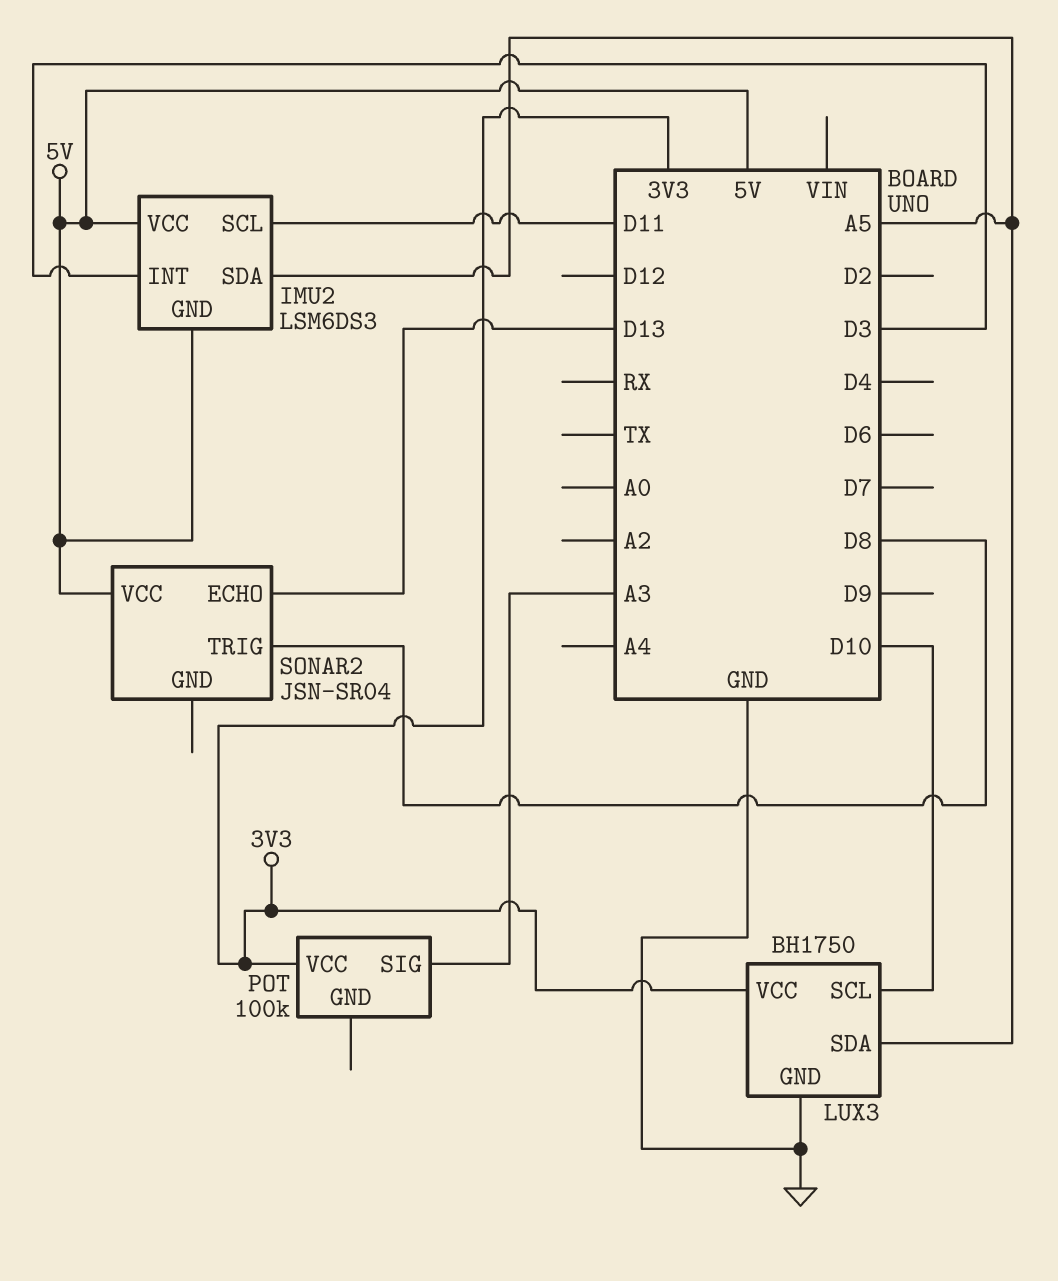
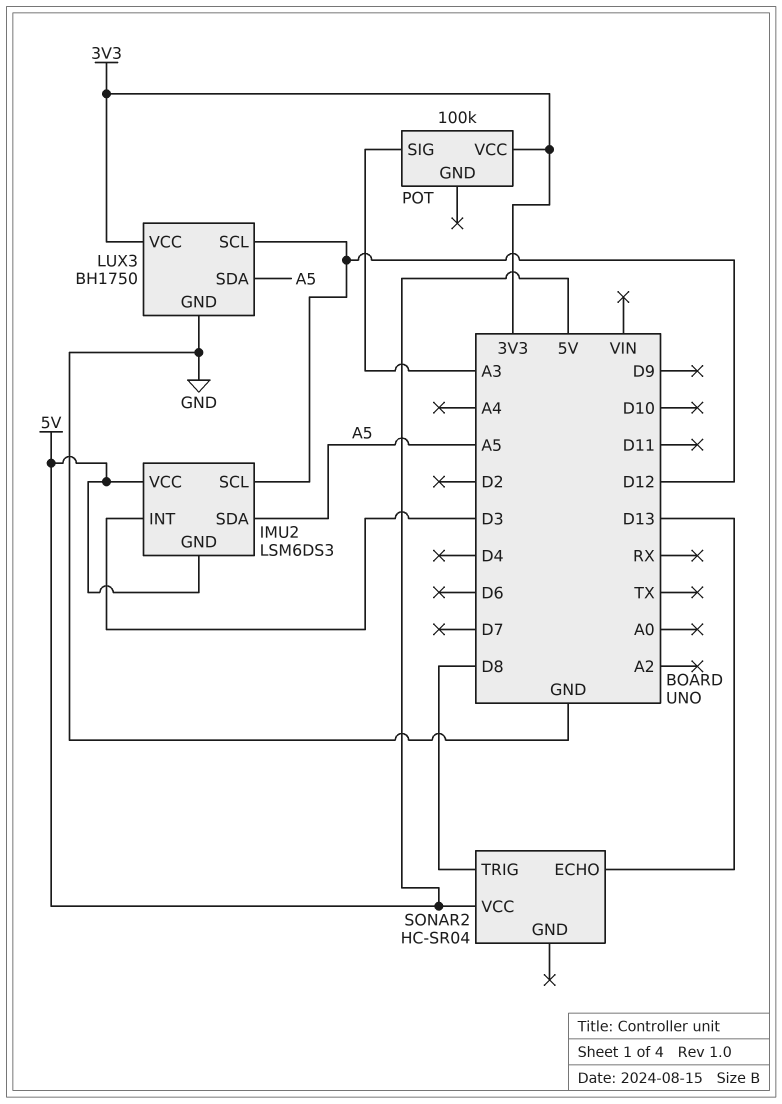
IMU2 pin SCL: D11 -> D12
LUX3 pin SCL: D10 -> D12
SONAR2: JSN-SR04 -> HC-SR04

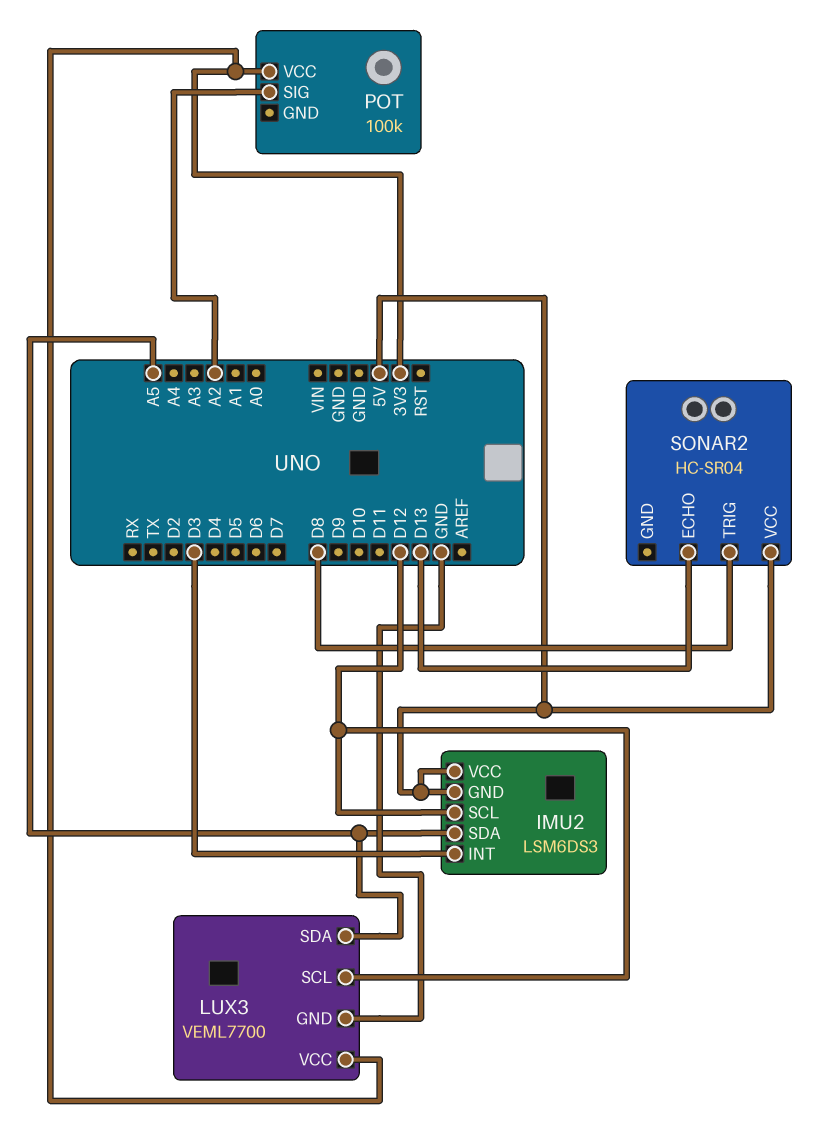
LUX3: BH1750 -> VEML7700
POT pin SIG: A3 -> A2

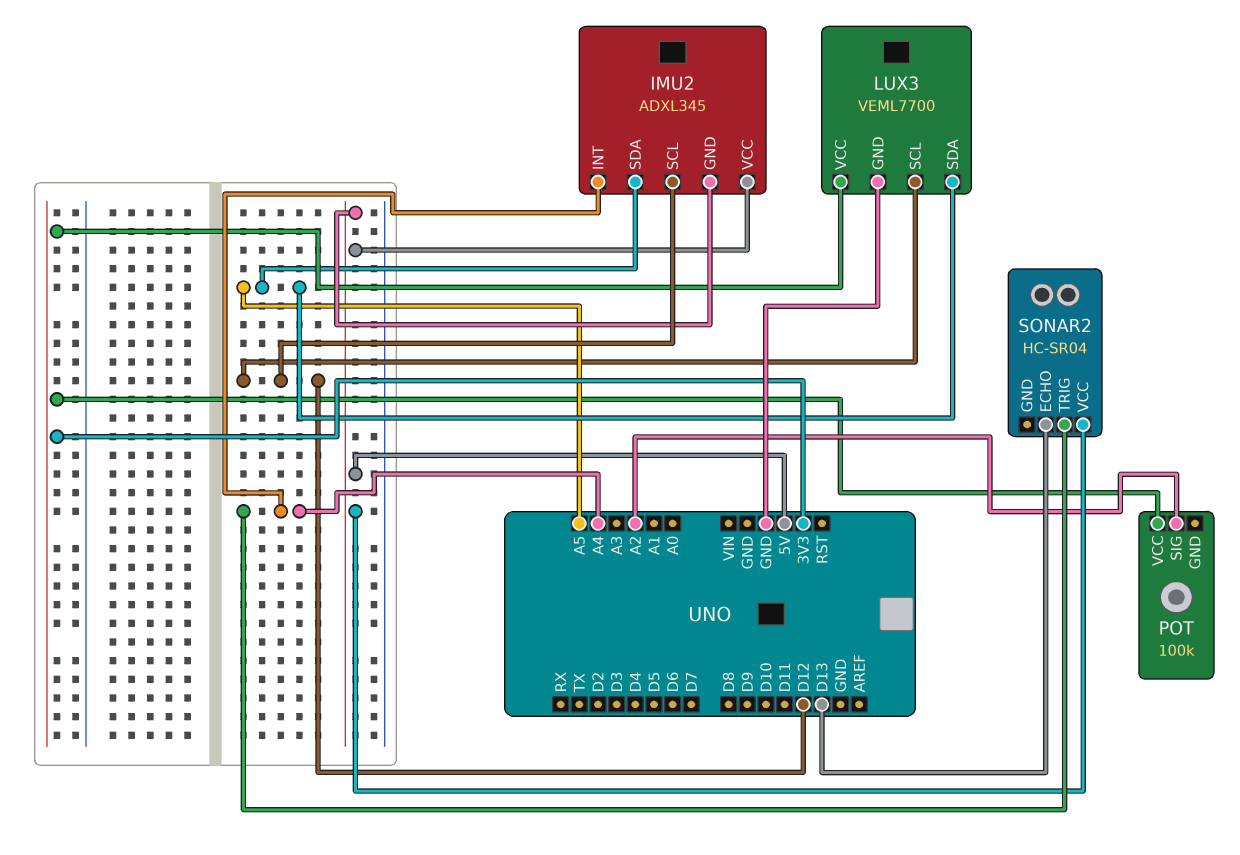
IMU2: LSM6DS3 -> ADXL345
IMU2 pin INT: D3 -> A4
SONAR2 pin TRIG: D8 -> A4

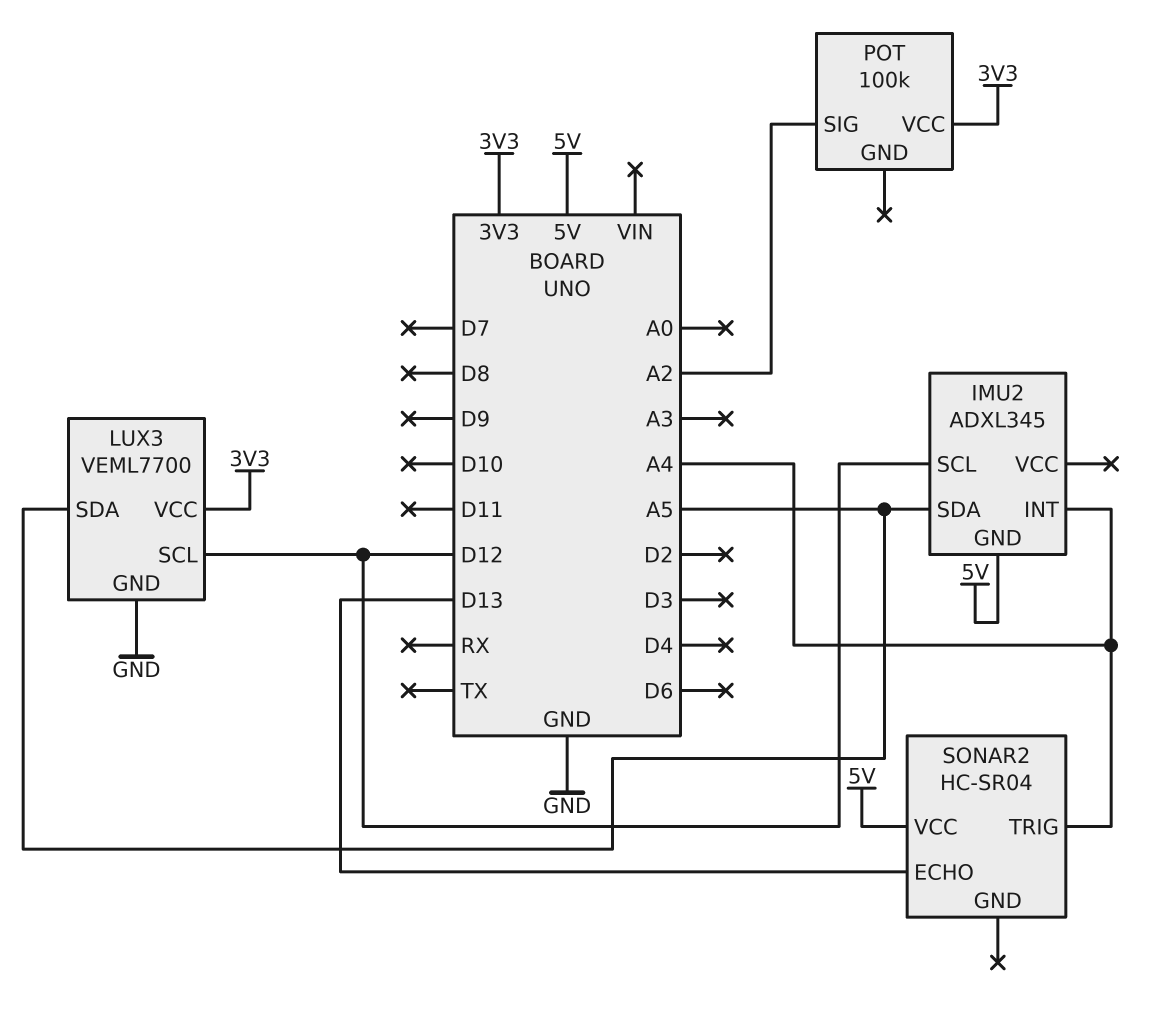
IMU2 pin VCC: 5V -> none

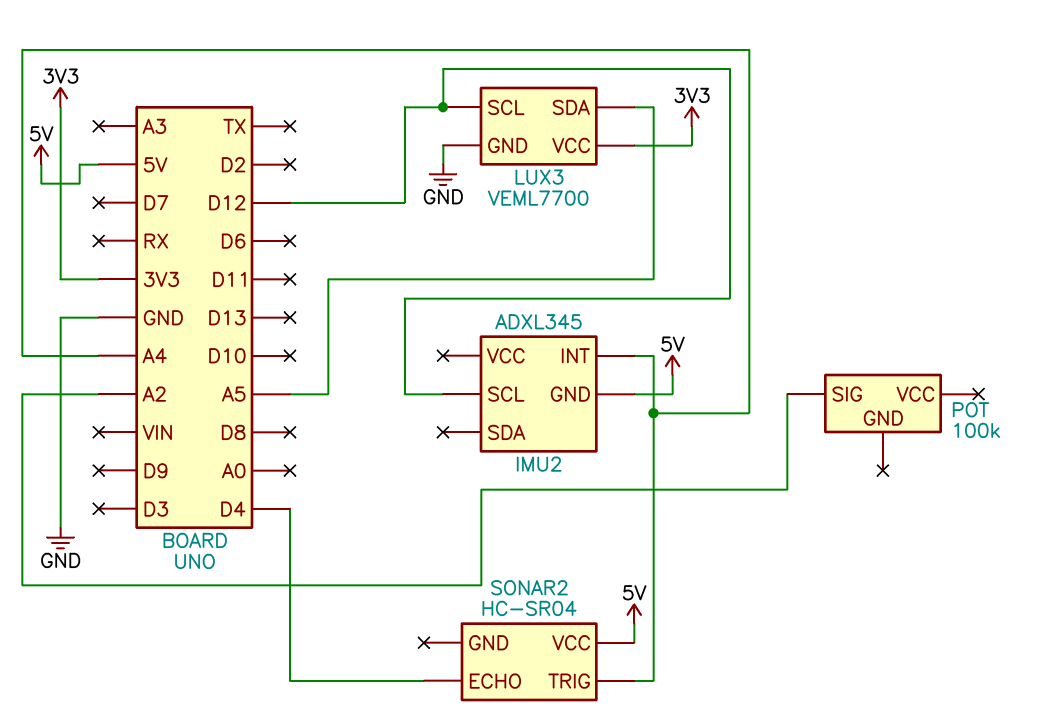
IMU2 pin SDA: A5 -> none
POT pin VCC: 3V3 -> none
SONAR2 pin ECHO: D13 -> D4

